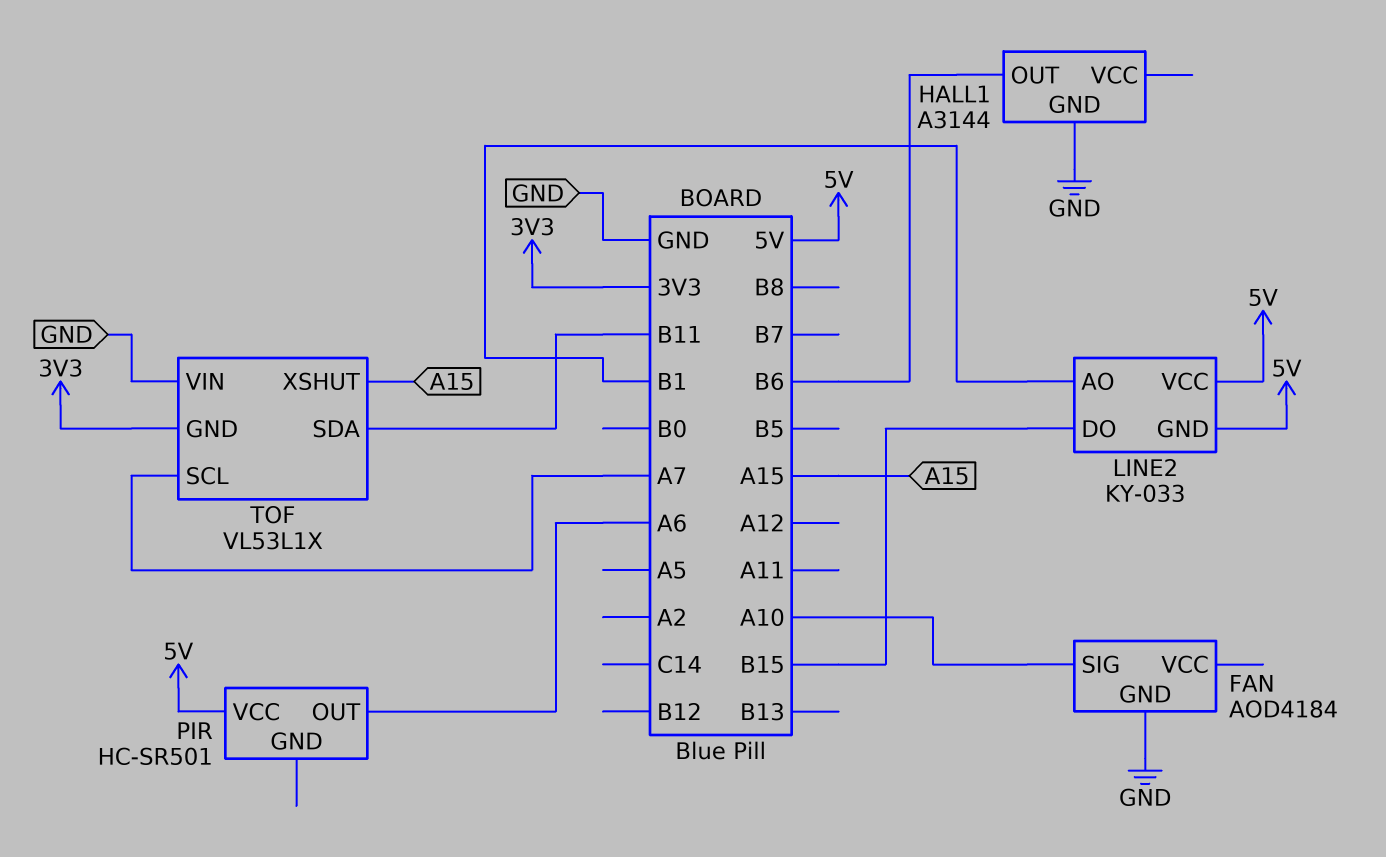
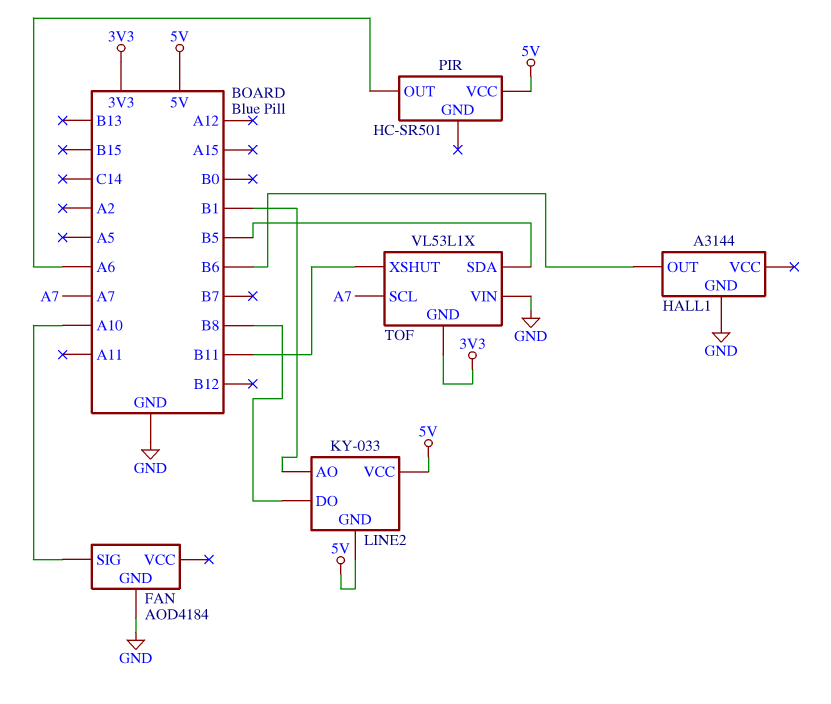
LINE2 pin DO: B15 -> B8
TOF pin SDA: B11 -> B5
TOF pin XSHUT: A15 -> B11

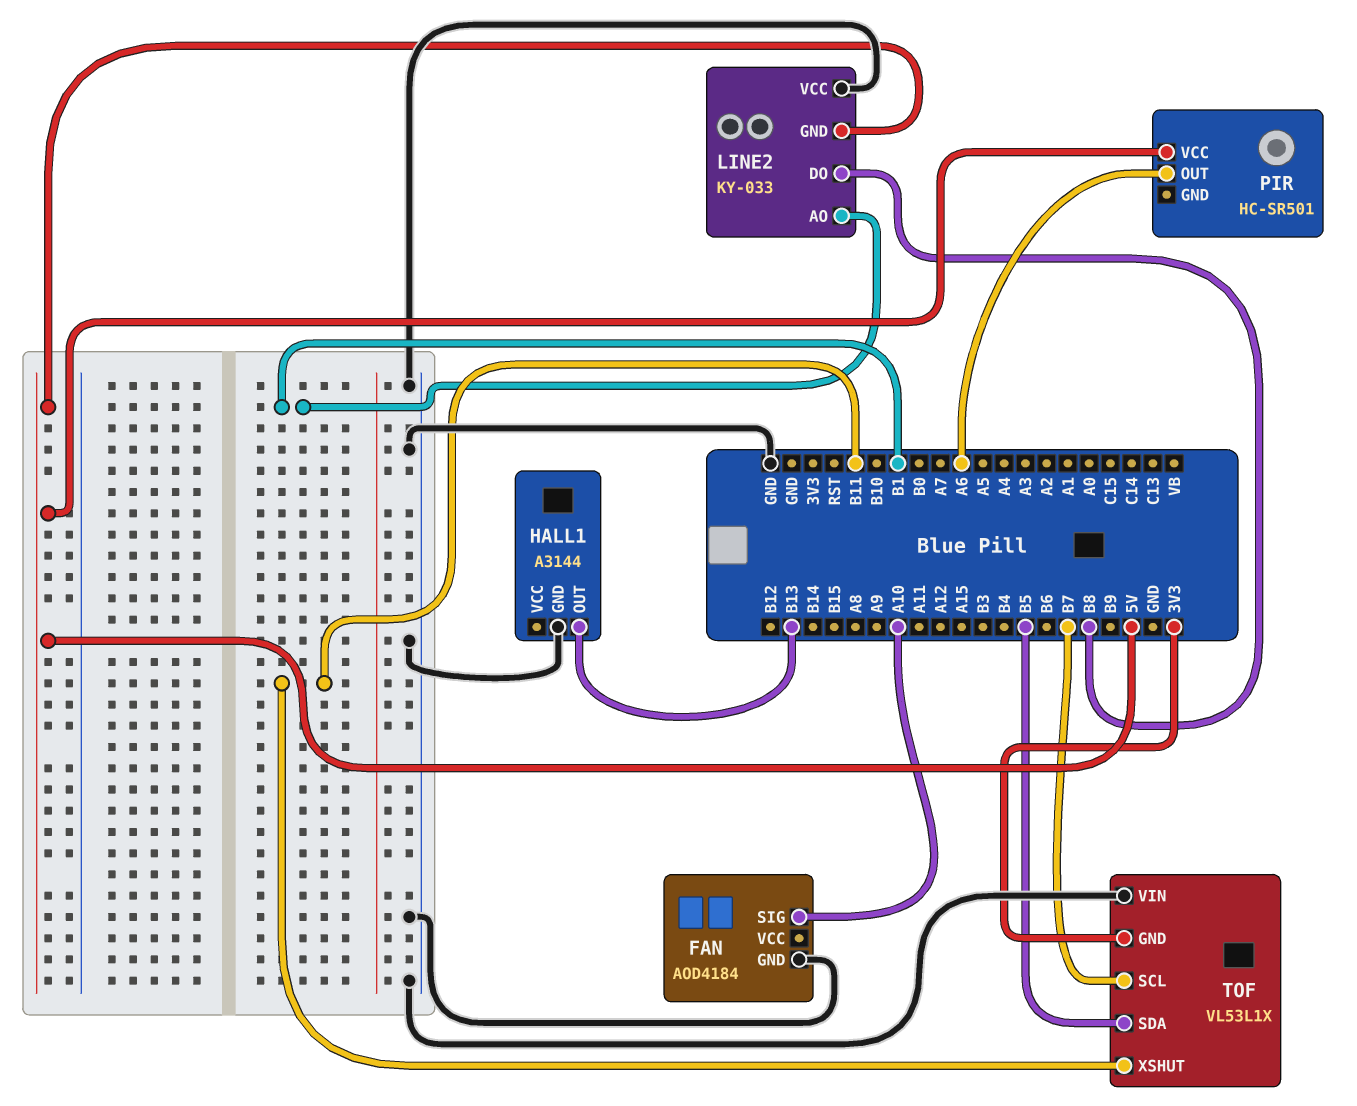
HALL1 pin OUT: B6 -> B13
LINE2 pin VCC: 5V -> GND
TOF pin SCL: A7 -> B7

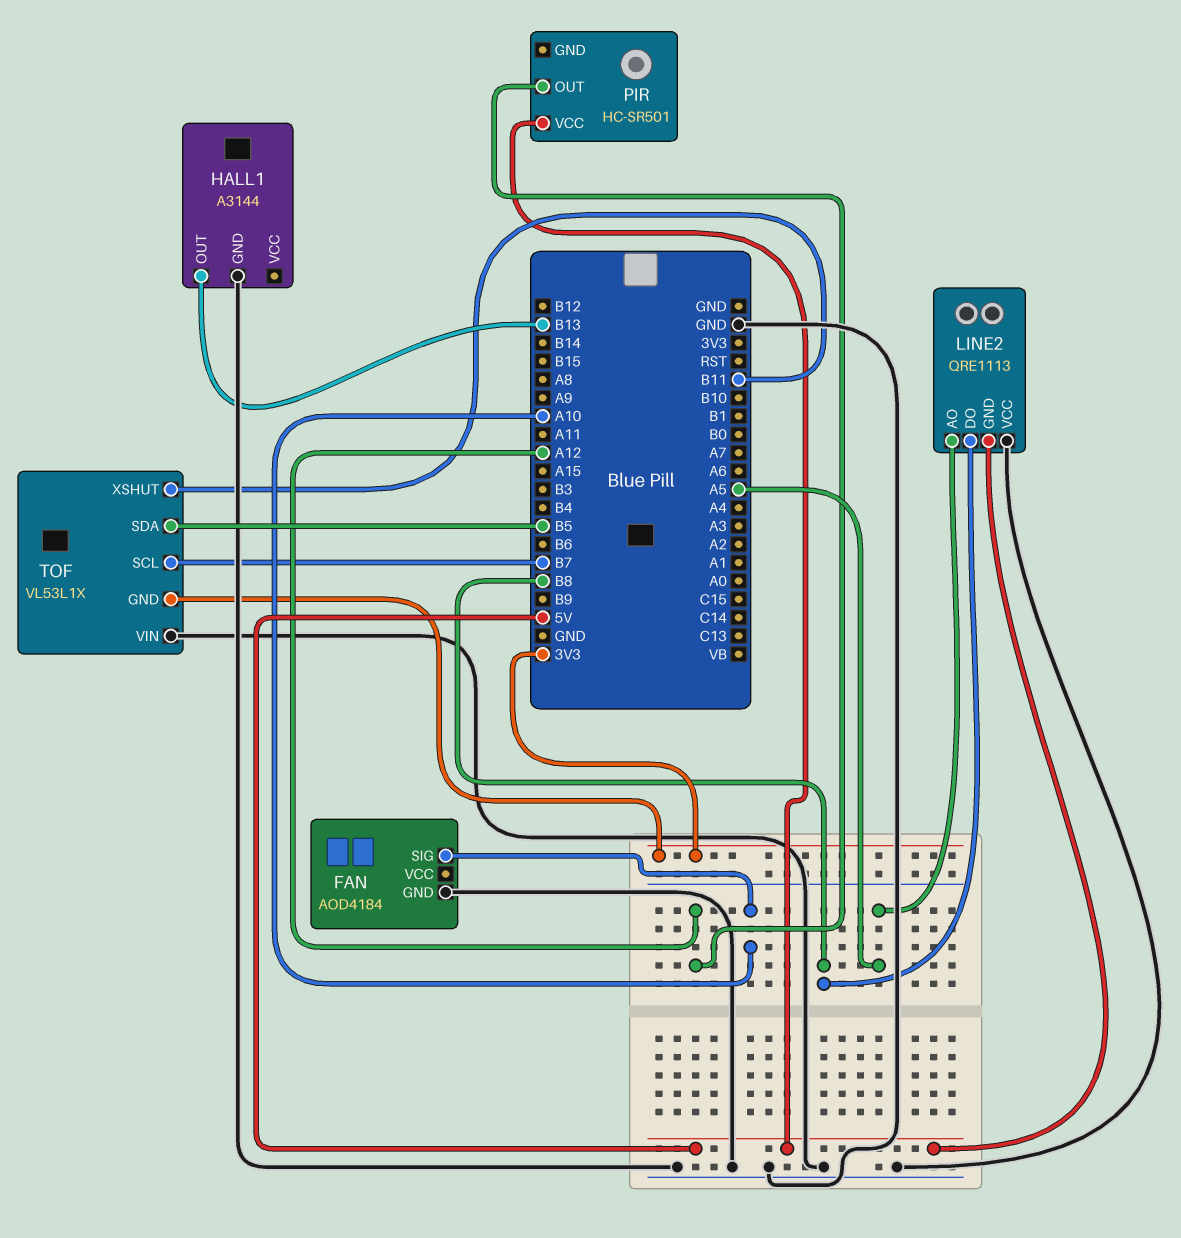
LINE2: KY-033 -> QRE1113
LINE2 pin AO: B1 -> A5
PIR pin OUT: A6 -> A12

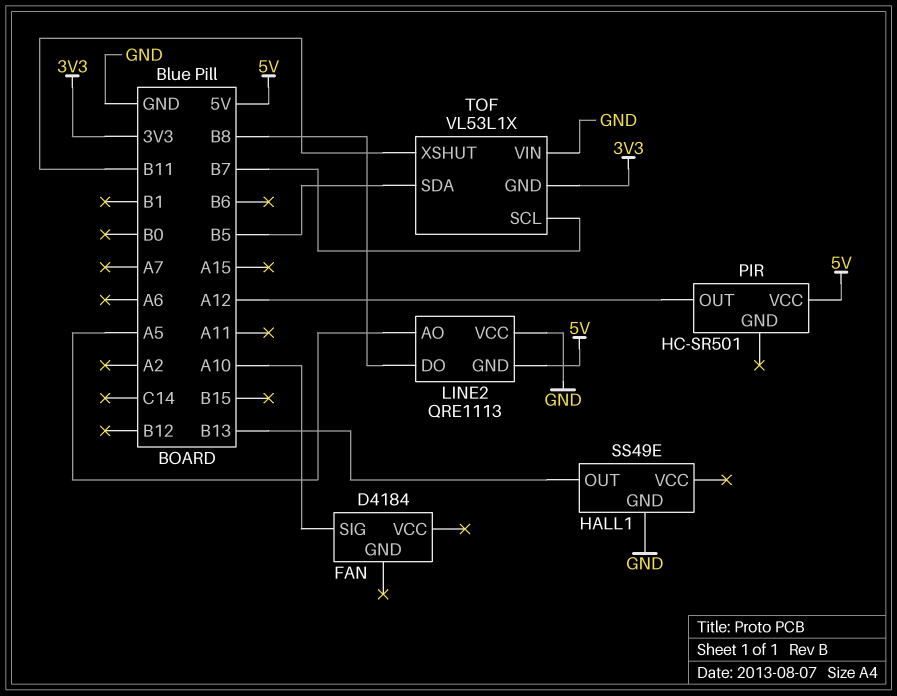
FAN: AOD4184 -> D4184
FAN pin GND: GND -> none
HALL1: A3144 -> SS49E

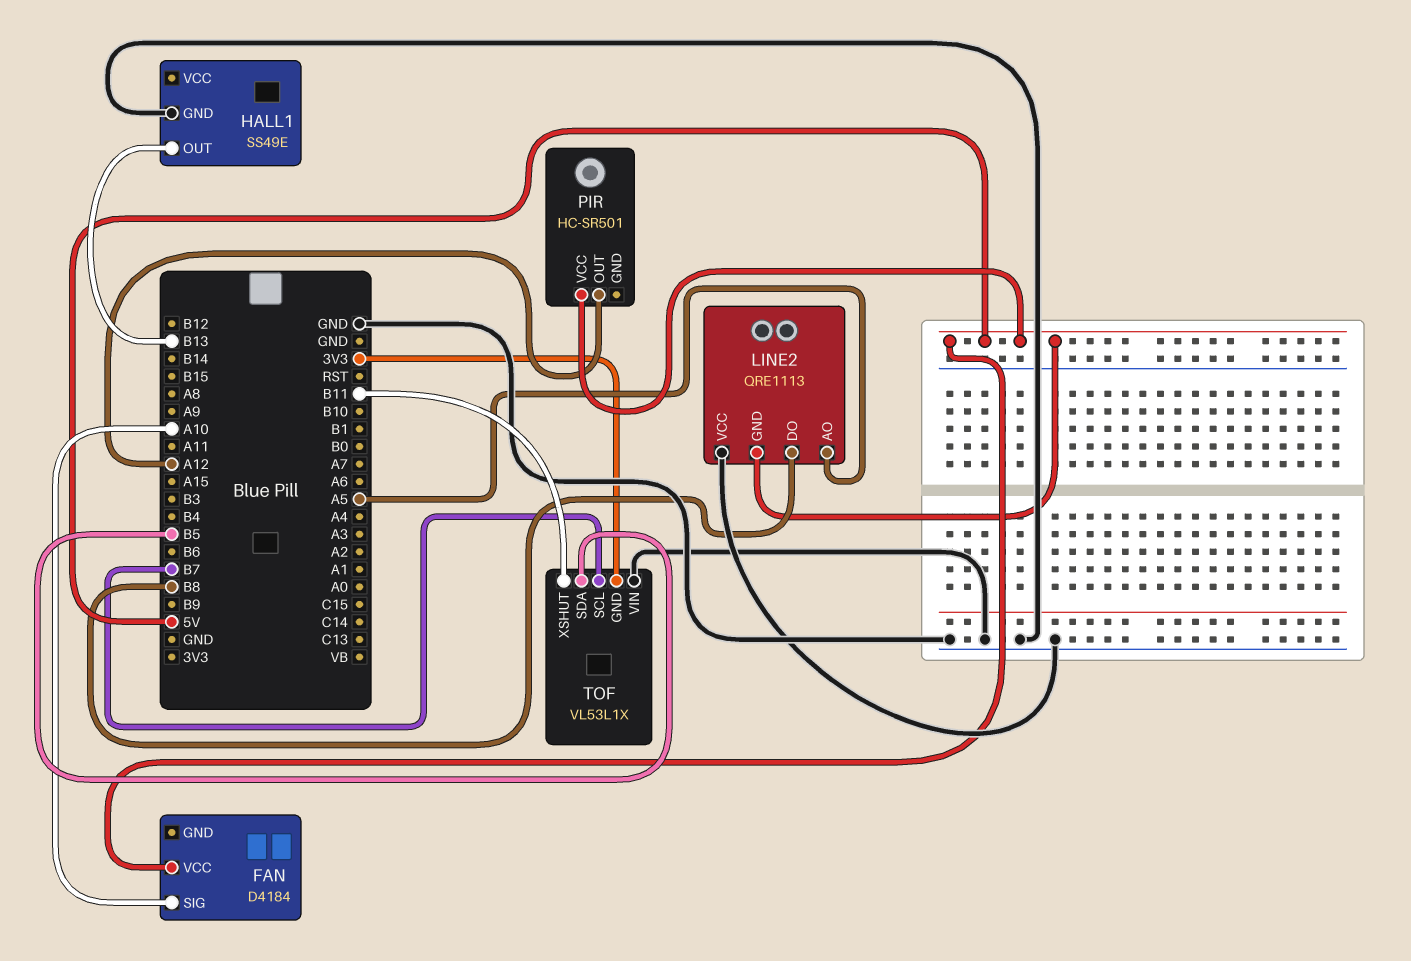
FAN pin VCC: none -> 5V

